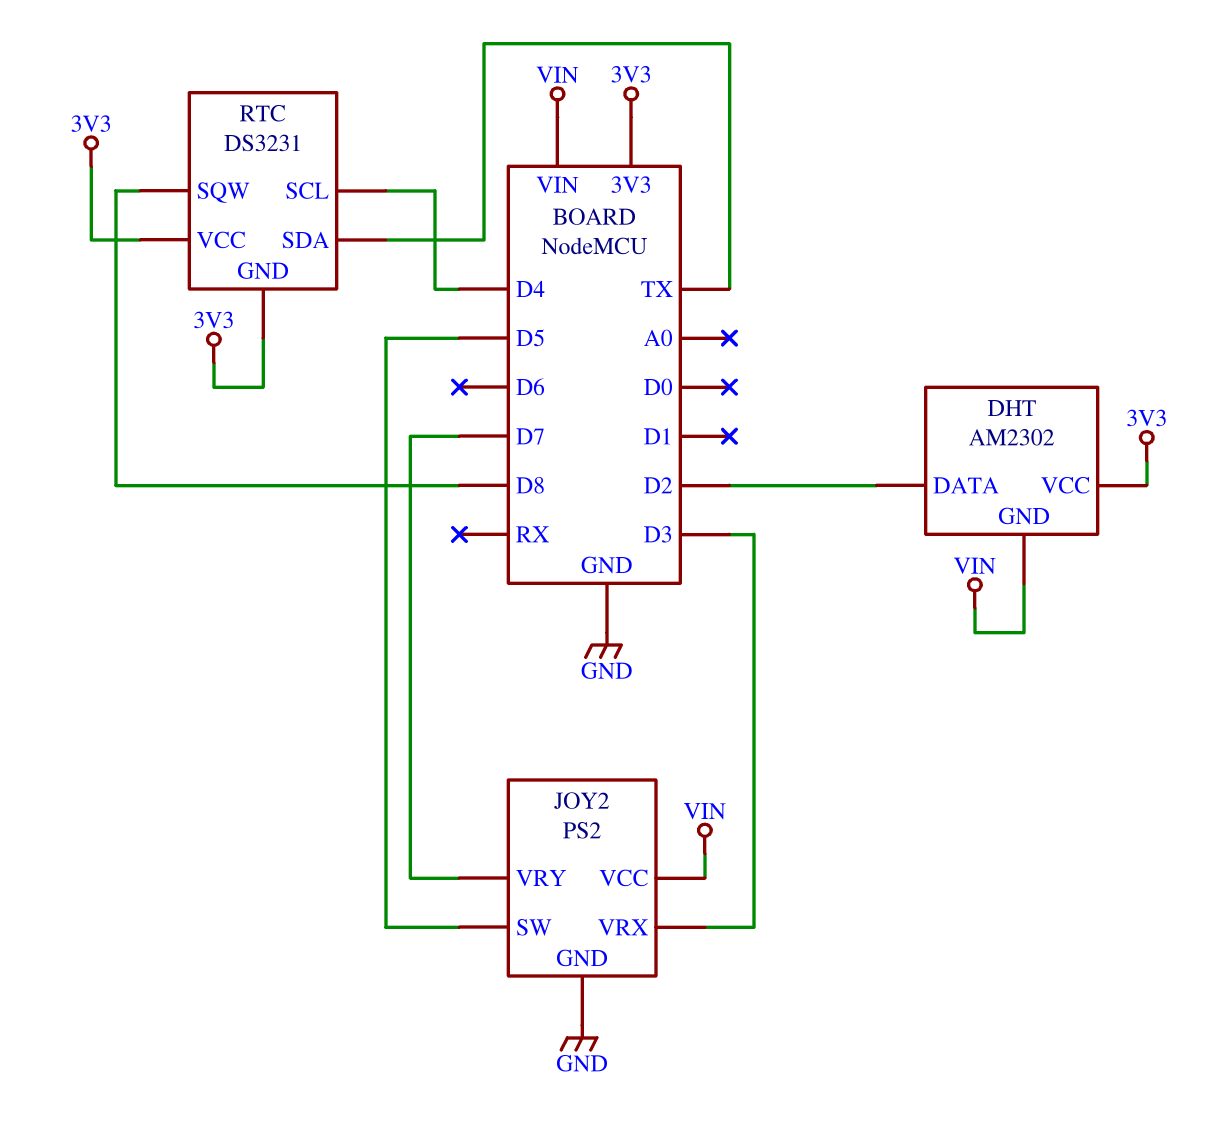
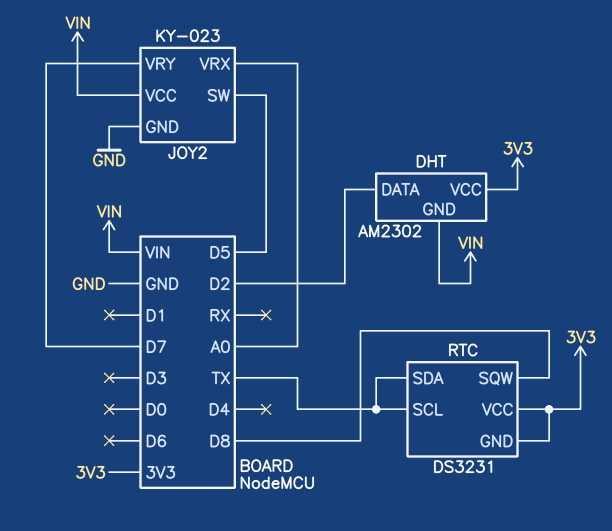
JOY2: PS2 -> KY-023
JOY2 pin VRX: D3 -> A0
RTC pin SCL: D4 -> TX

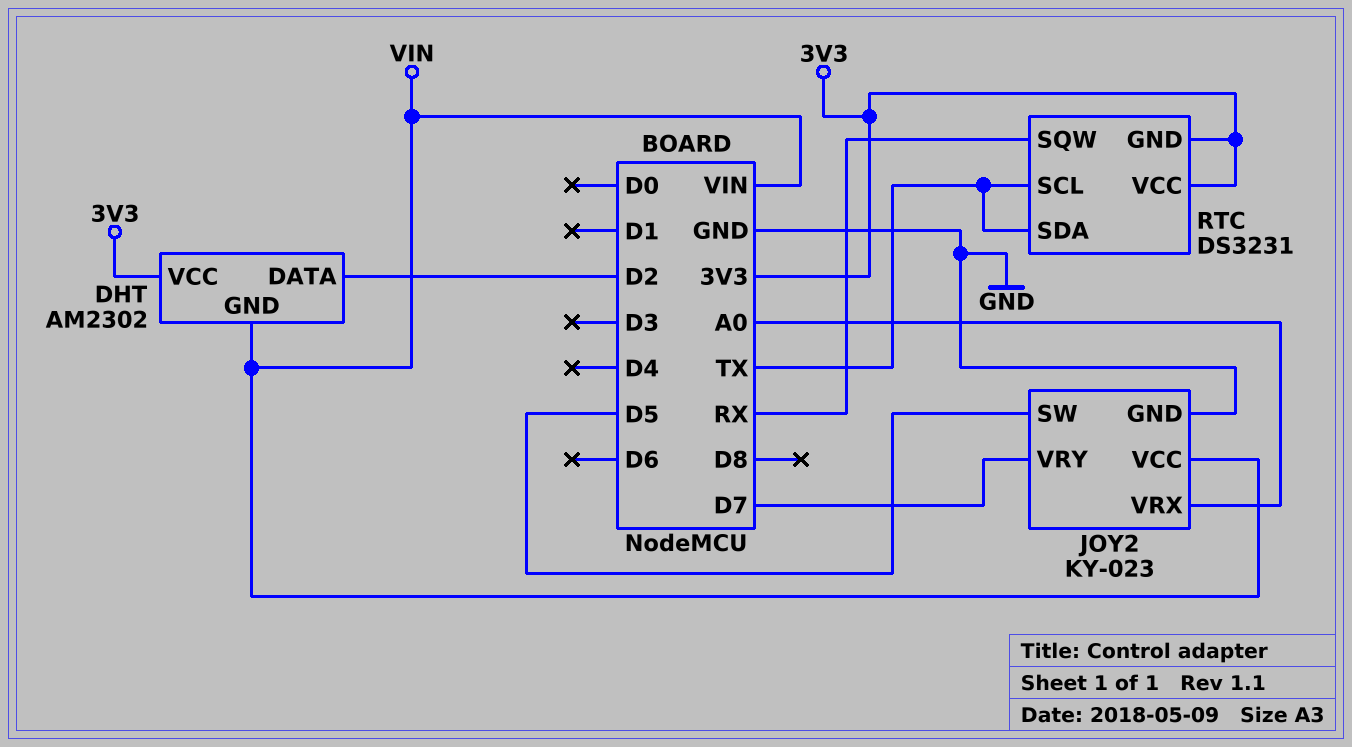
RTC pin SQW: D8 -> RX

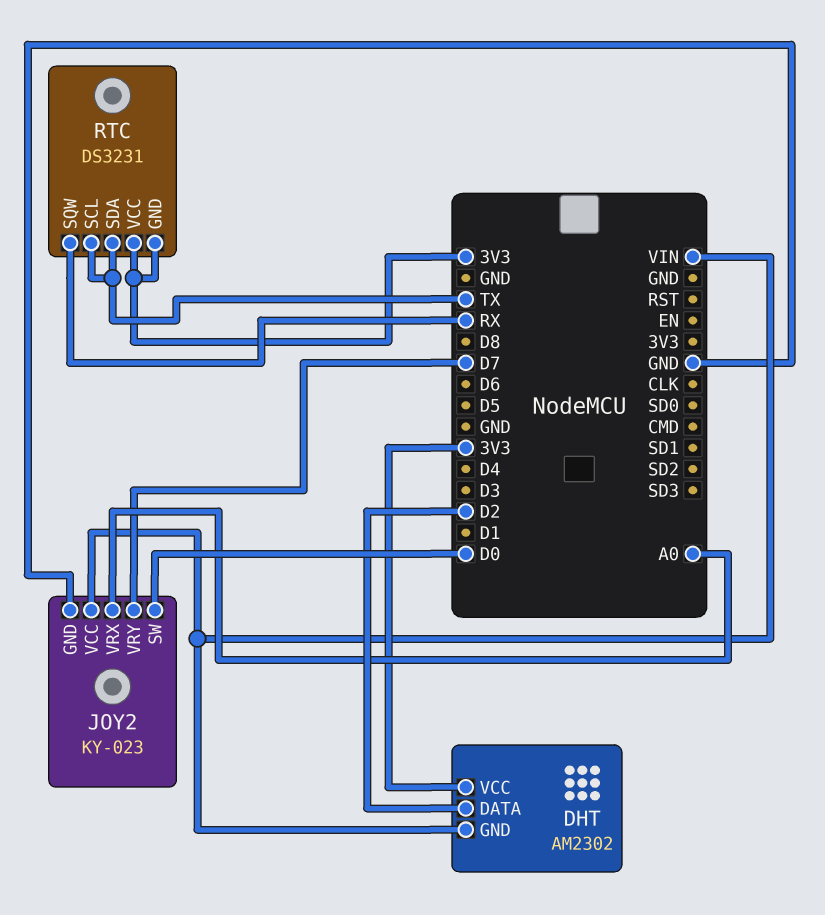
JOY2 pin SW: D5 -> D0

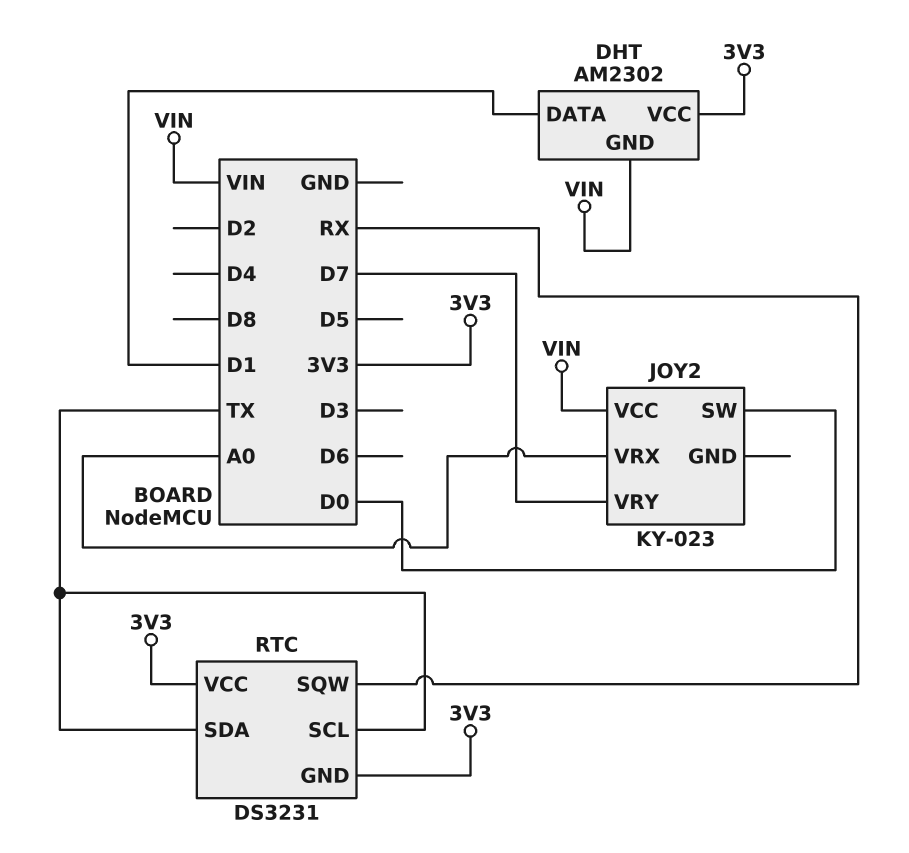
DHT pin DATA: D2 -> D1
JOY2 pin GND: GND -> none

